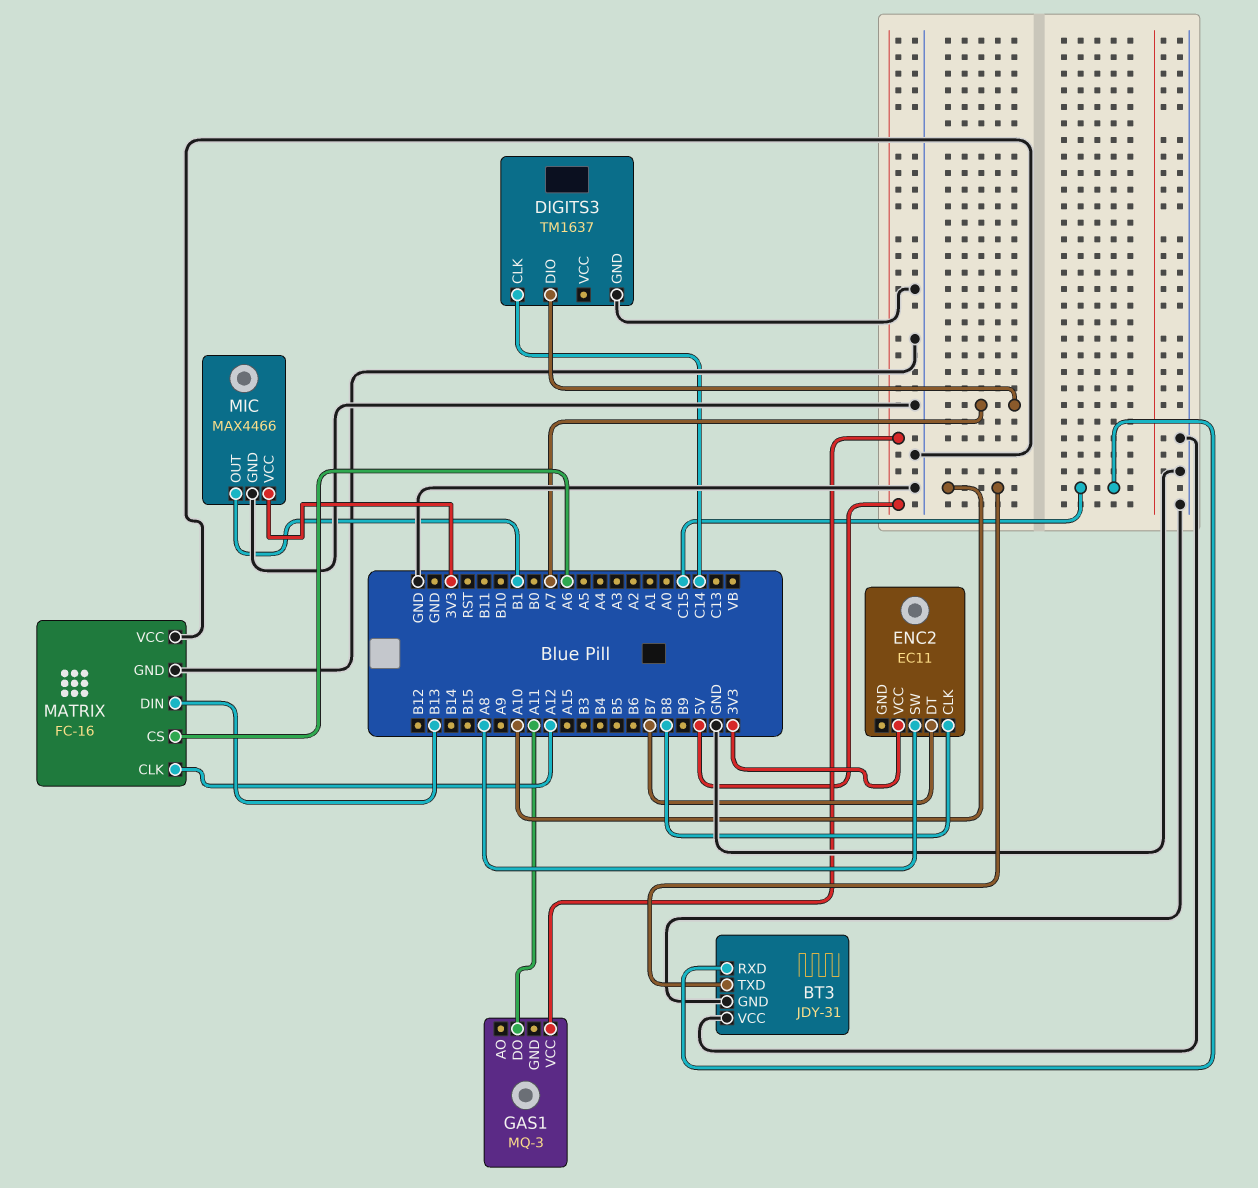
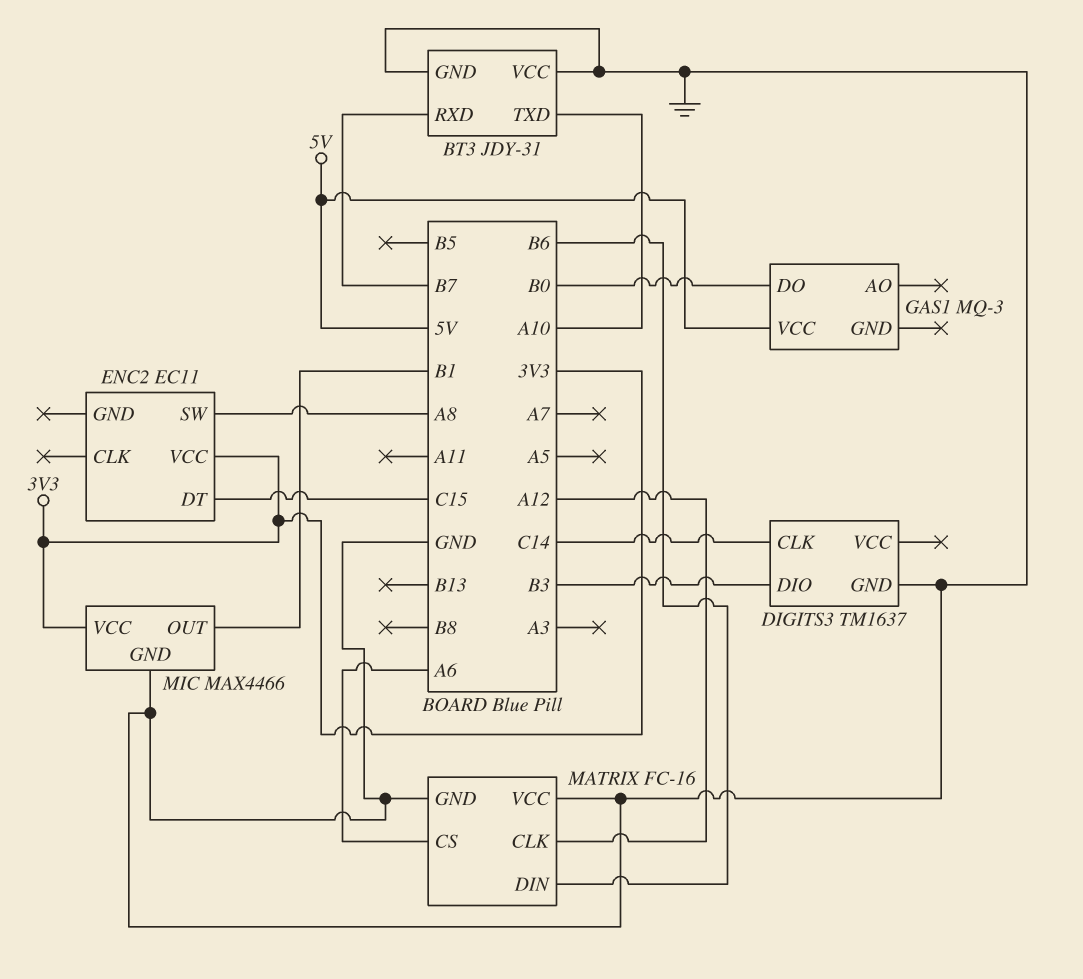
BT3 pin RXD: C15 -> B7
DIGITS3 pin DIO: A7 -> B3
ENC2 pin CLK: B8 -> none
ENC2 pin DT: B7 -> C15
GAS1 pin DO: A11 -> B0
MATRIX pin DIN: B13 -> B6

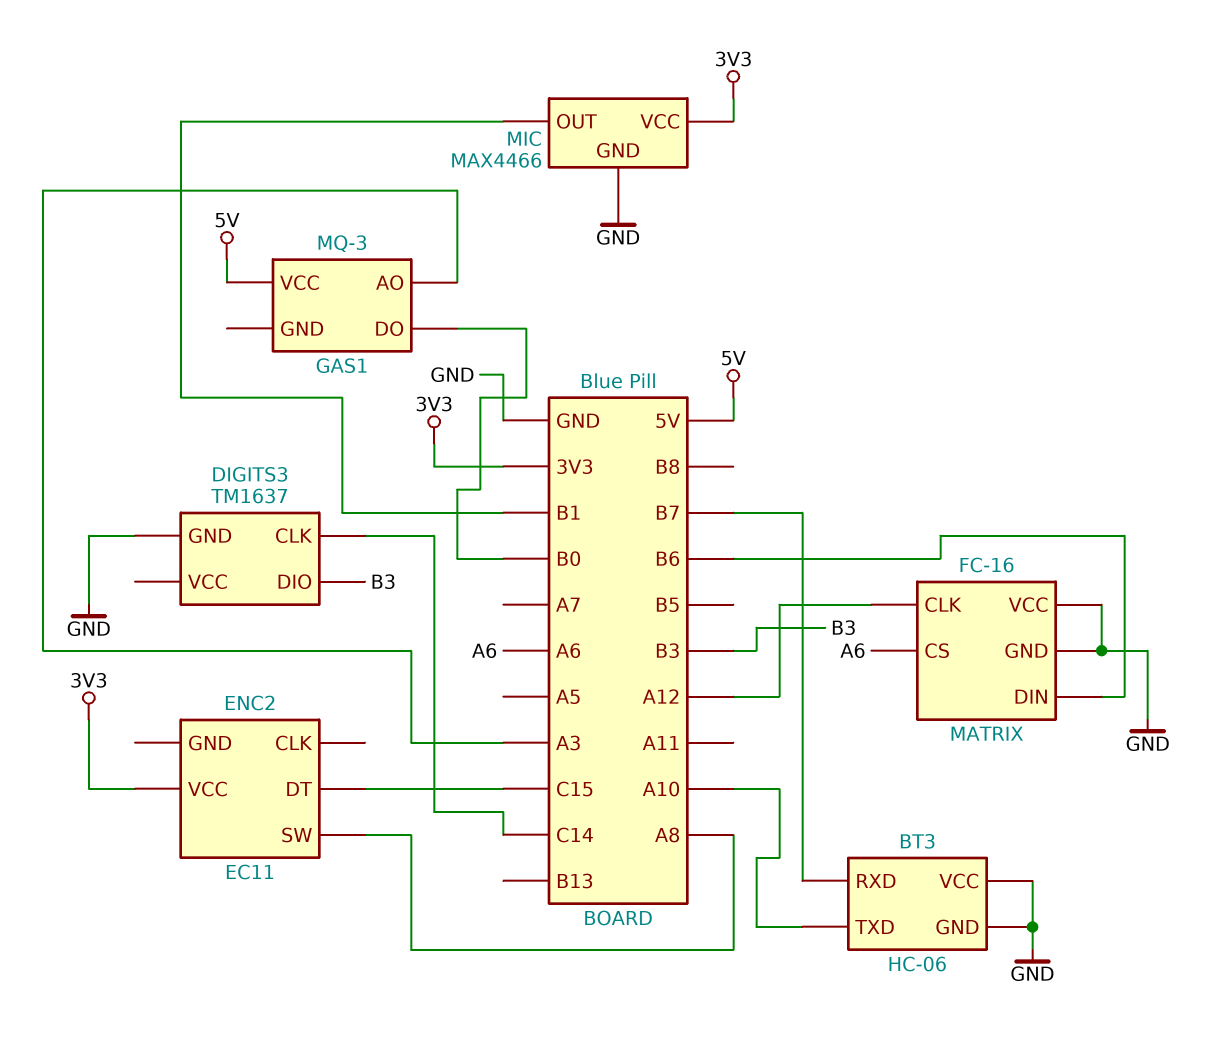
BT3: JDY-31 -> HC-06
GAS1 pin AO: none -> A3

